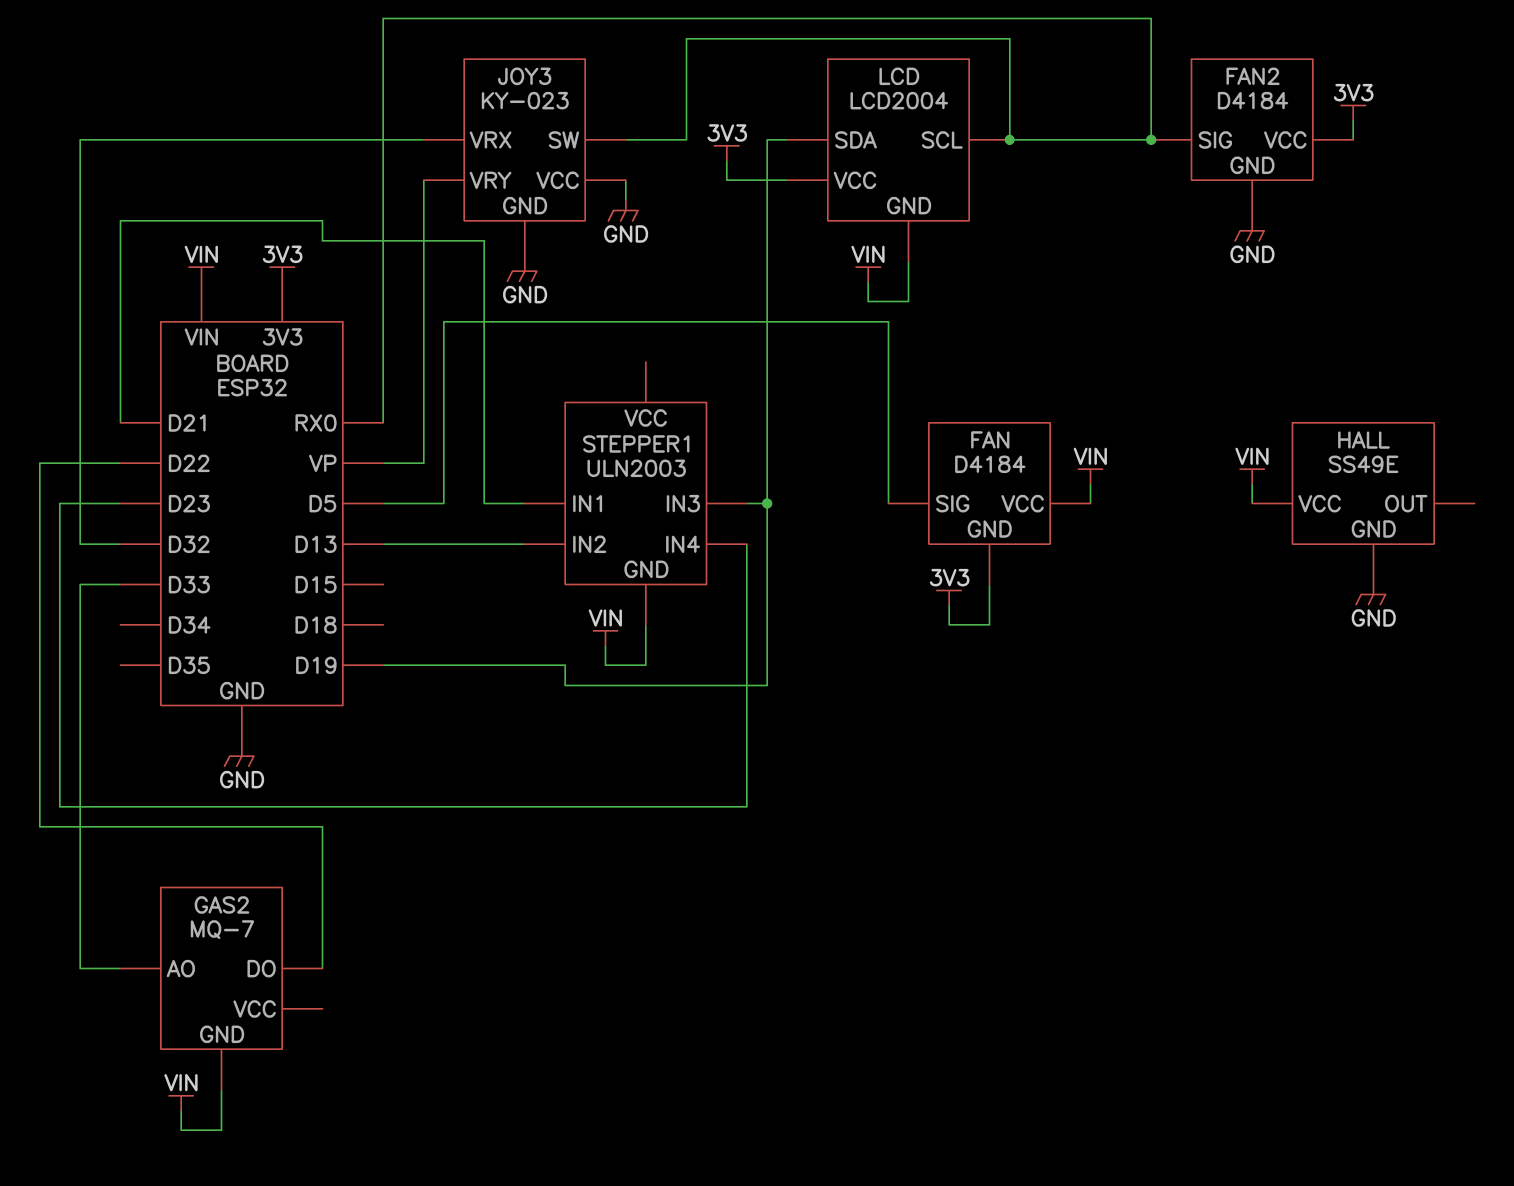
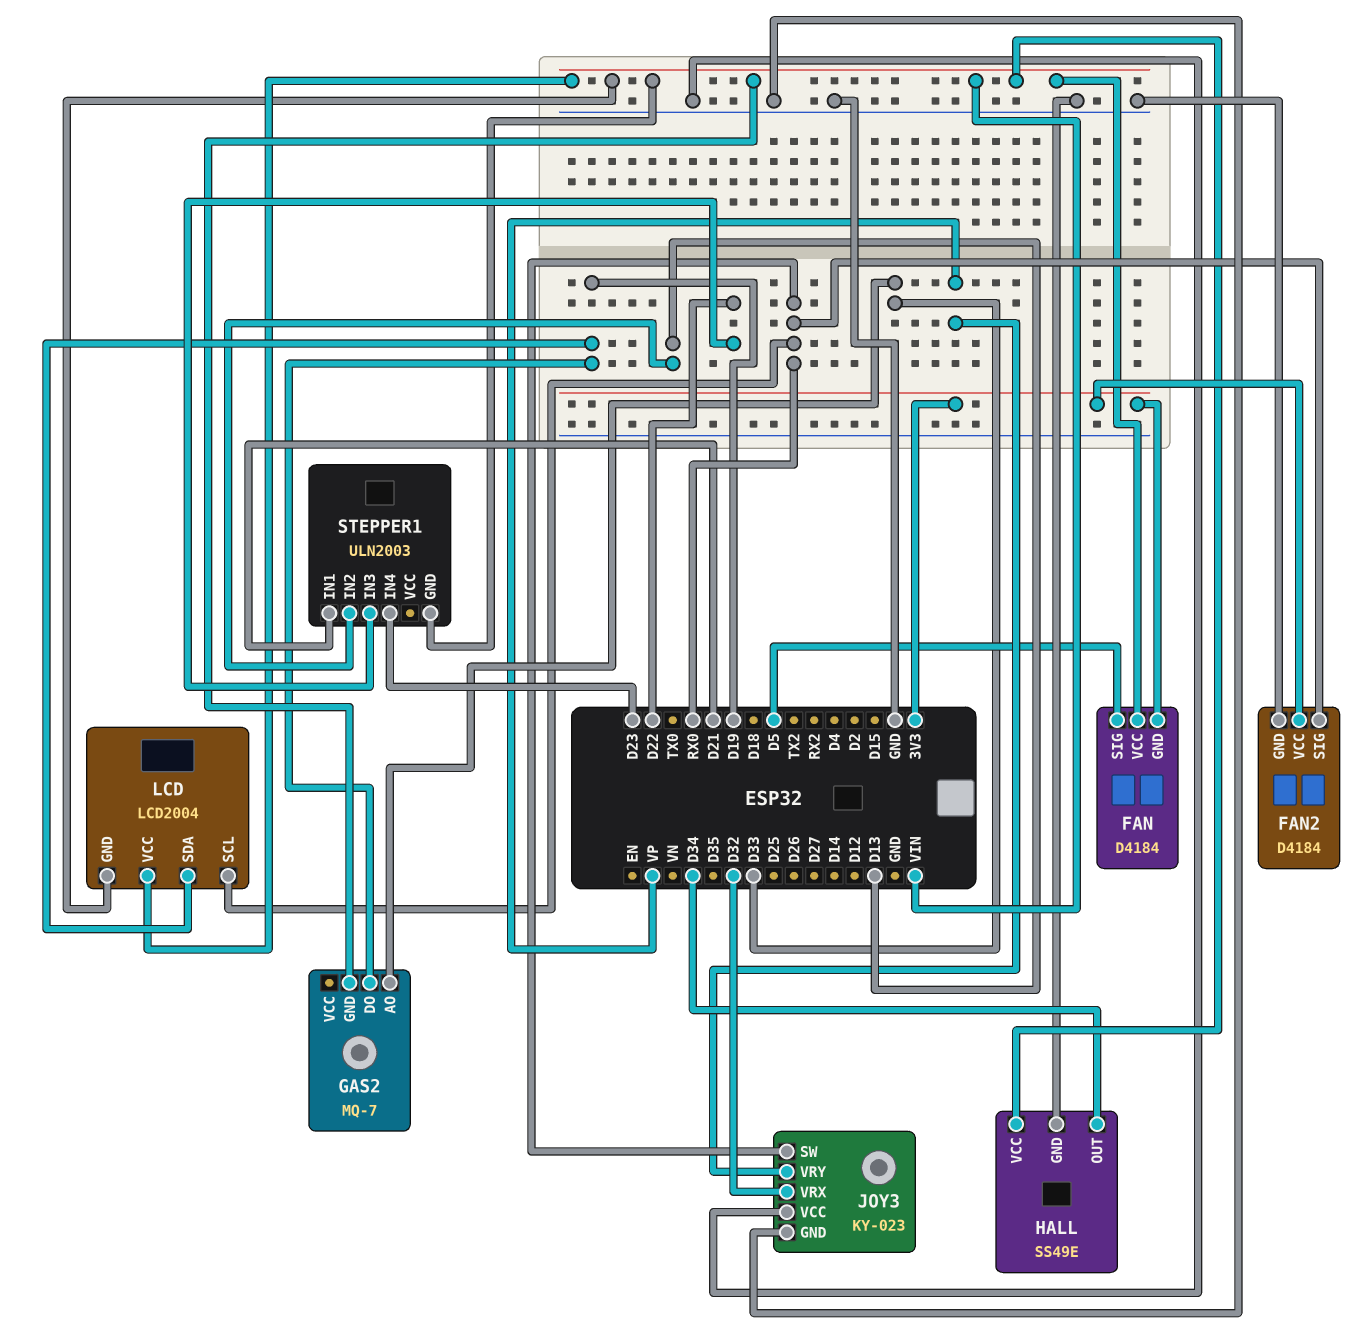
GAS2 pin DO: D22 -> D19
HALL pin OUT: none -> D34
LCD pin VCC: 3V3 -> VIN
STEPPER1 pin IN3: D19 -> D22

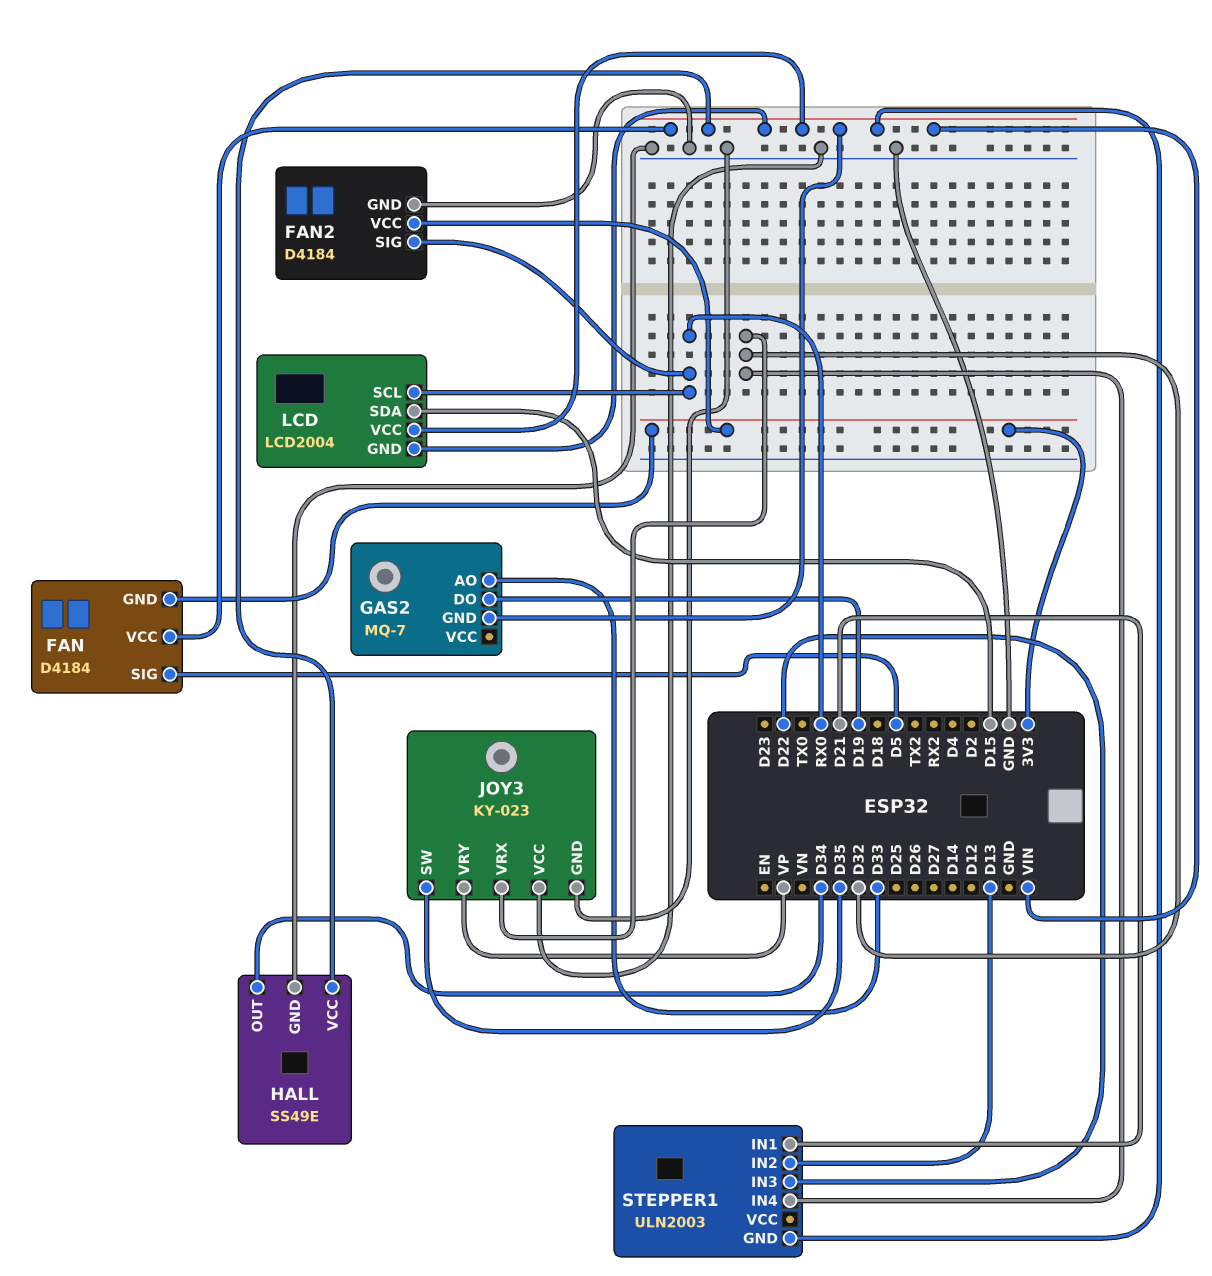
JOY3 pin SW: RX0 -> D35
LCD pin SDA: D19 -> D15
STEPPER1 pin IN4: D23 -> D32

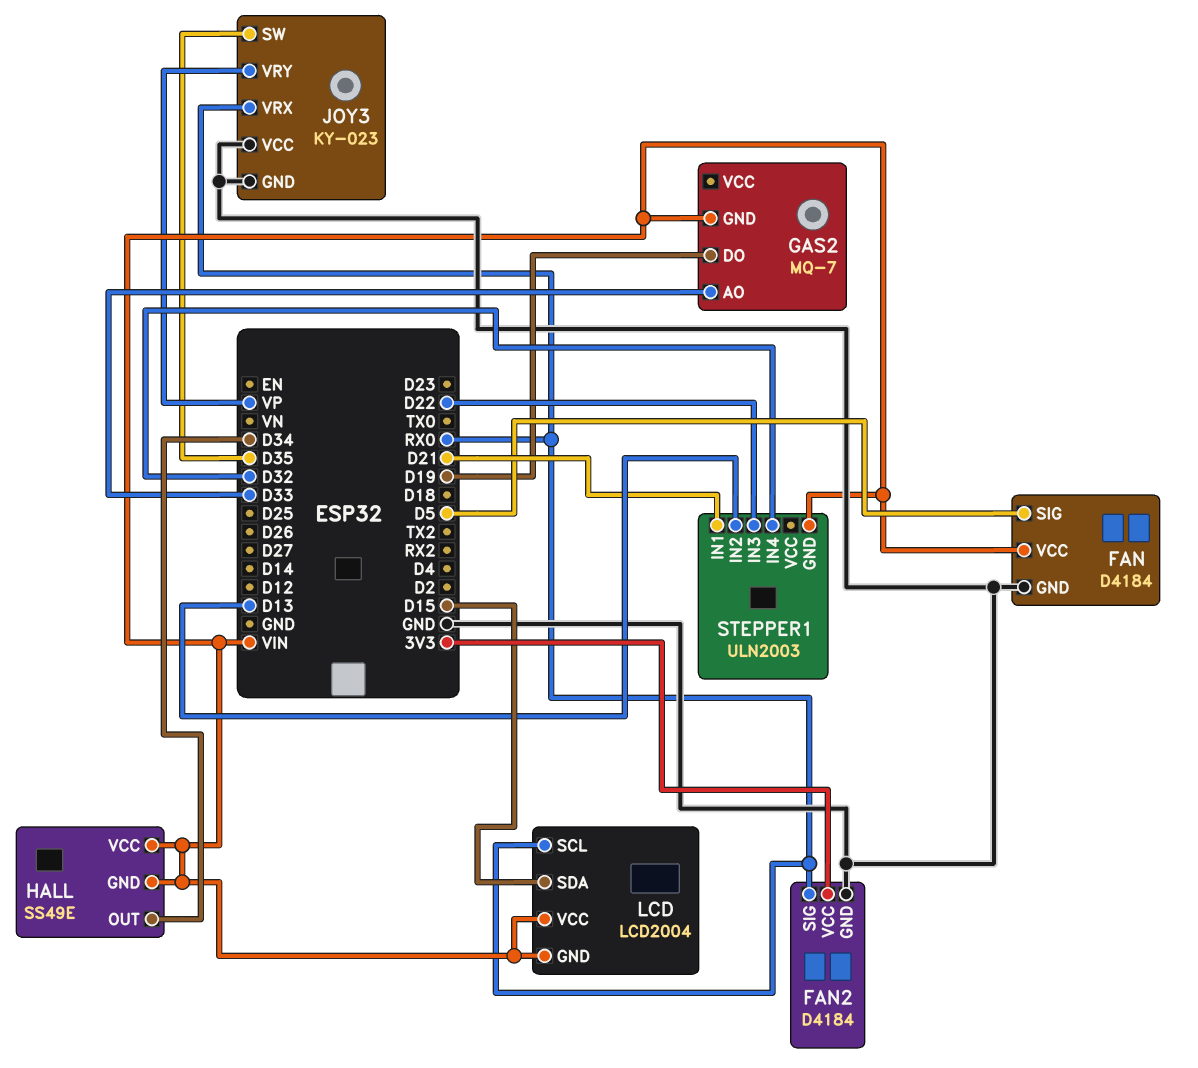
FAN pin GND: 3V3 -> GND
HALL pin GND: GND -> VIN
JOY3 pin VRX: D32 -> RX0

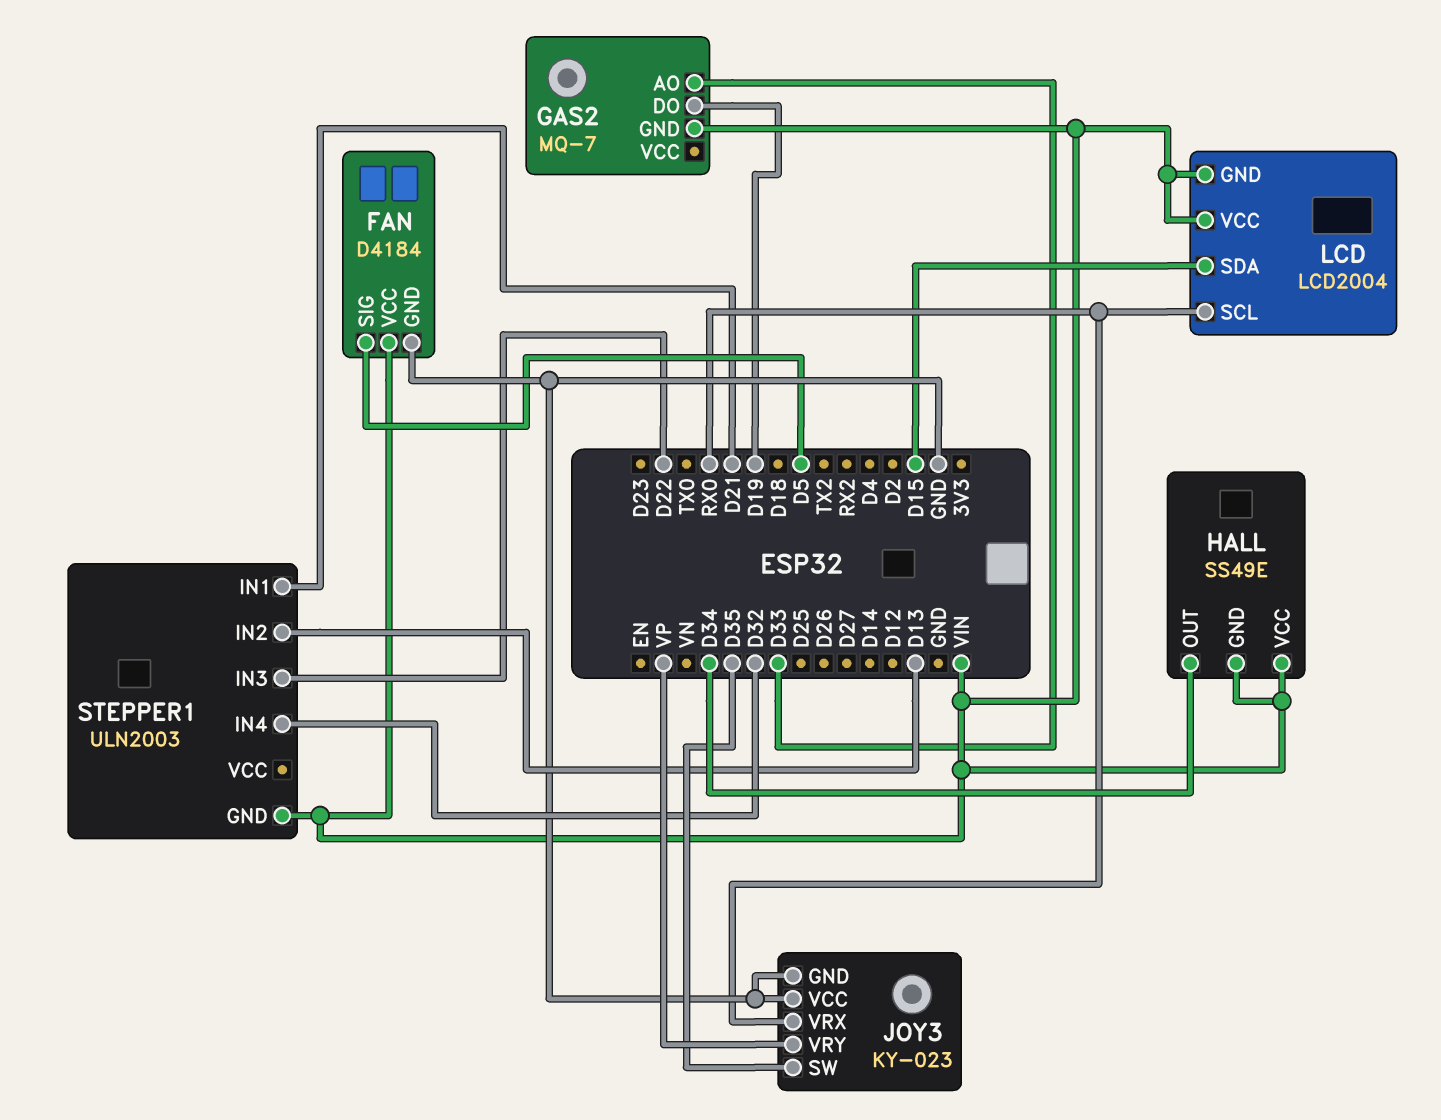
FAN2: D4184 -> none
FAN2 pin GND: GND -> none
FAN2 pin SIG: RX0 -> none
FAN2 pin VCC: 3V3 -> none

